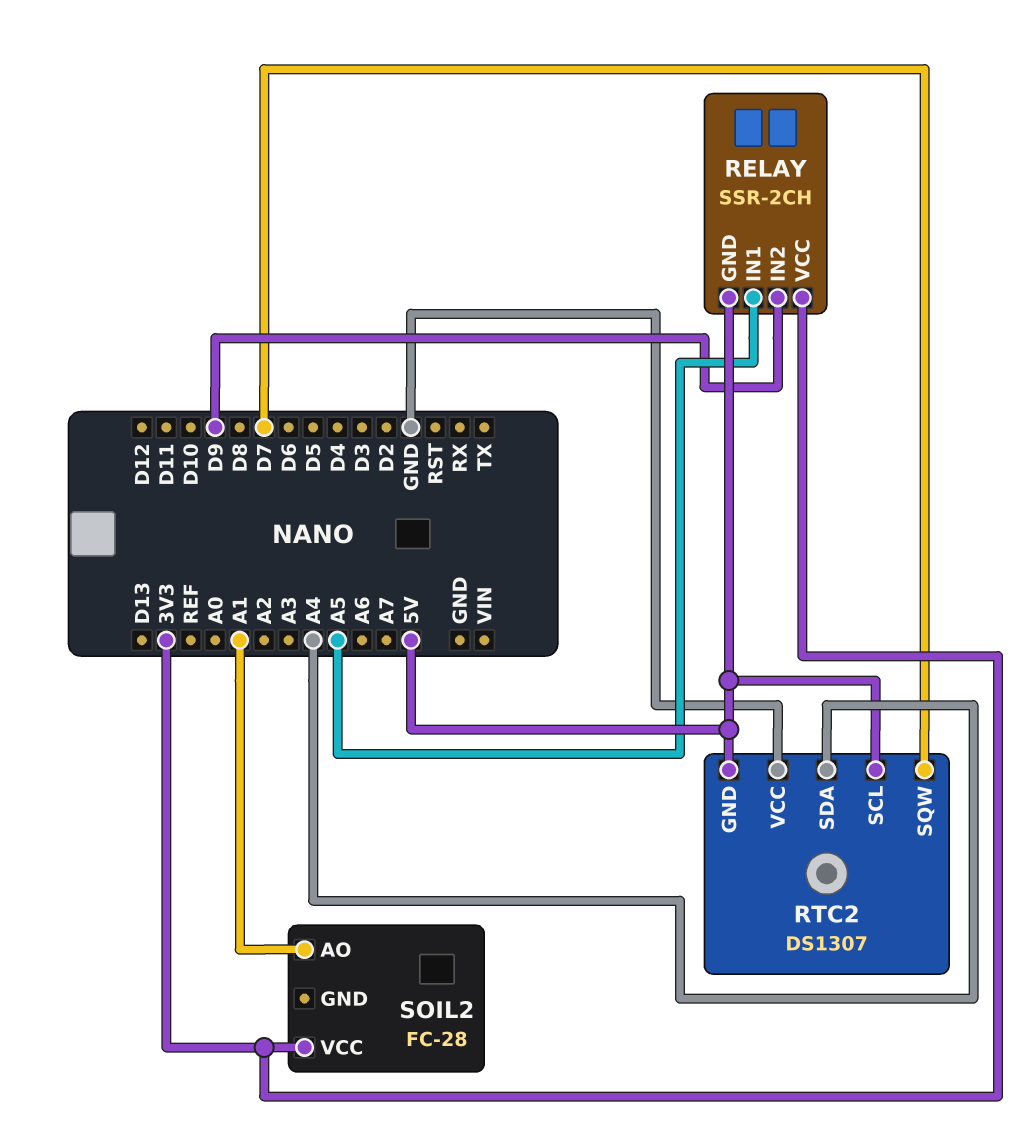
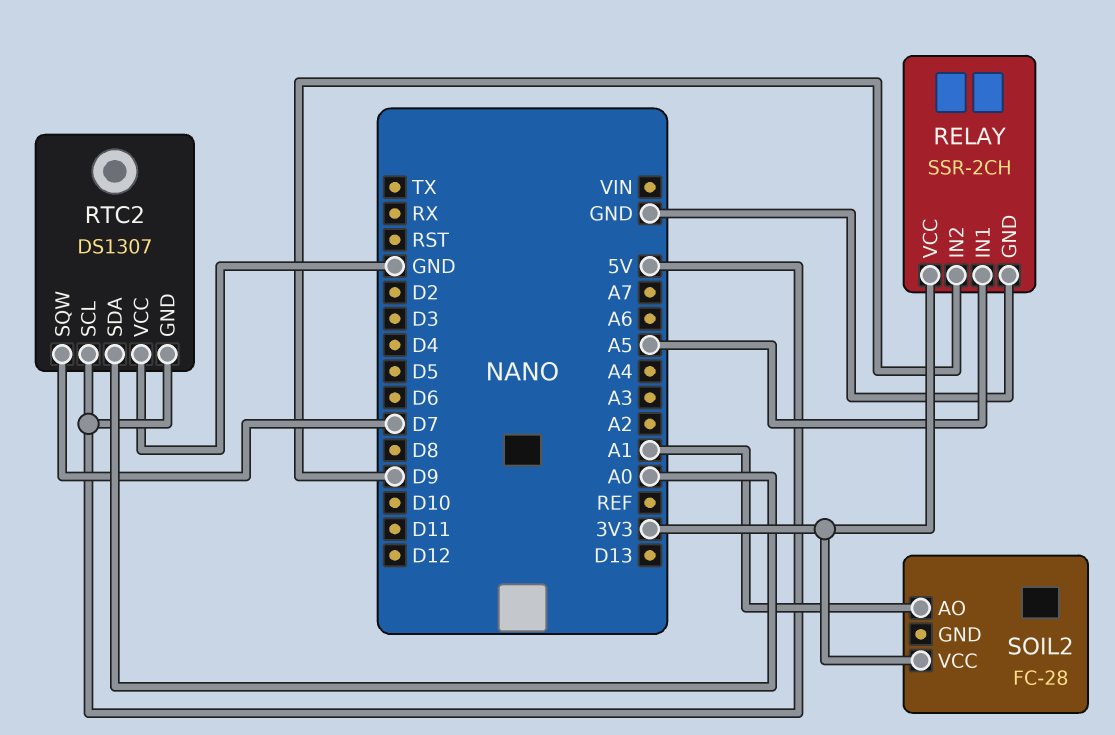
RELAY pin GND: 5V -> GND
RTC2 pin SDA: A4 -> A0

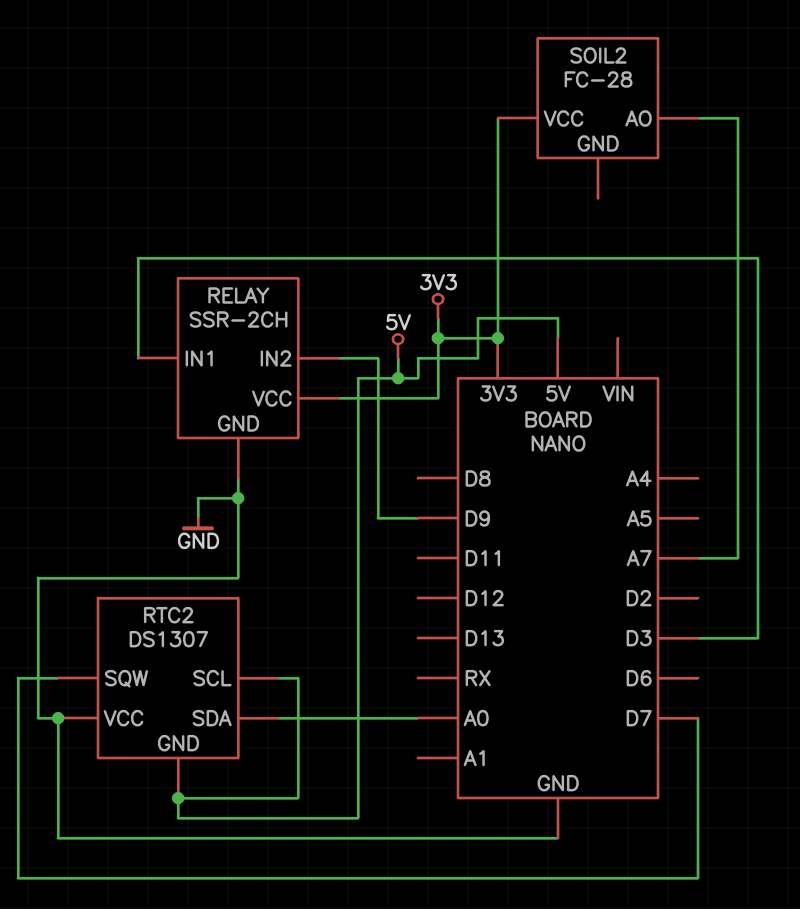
RELAY pin IN1: A5 -> D3
SOIL2 pin AO: A1 -> A7

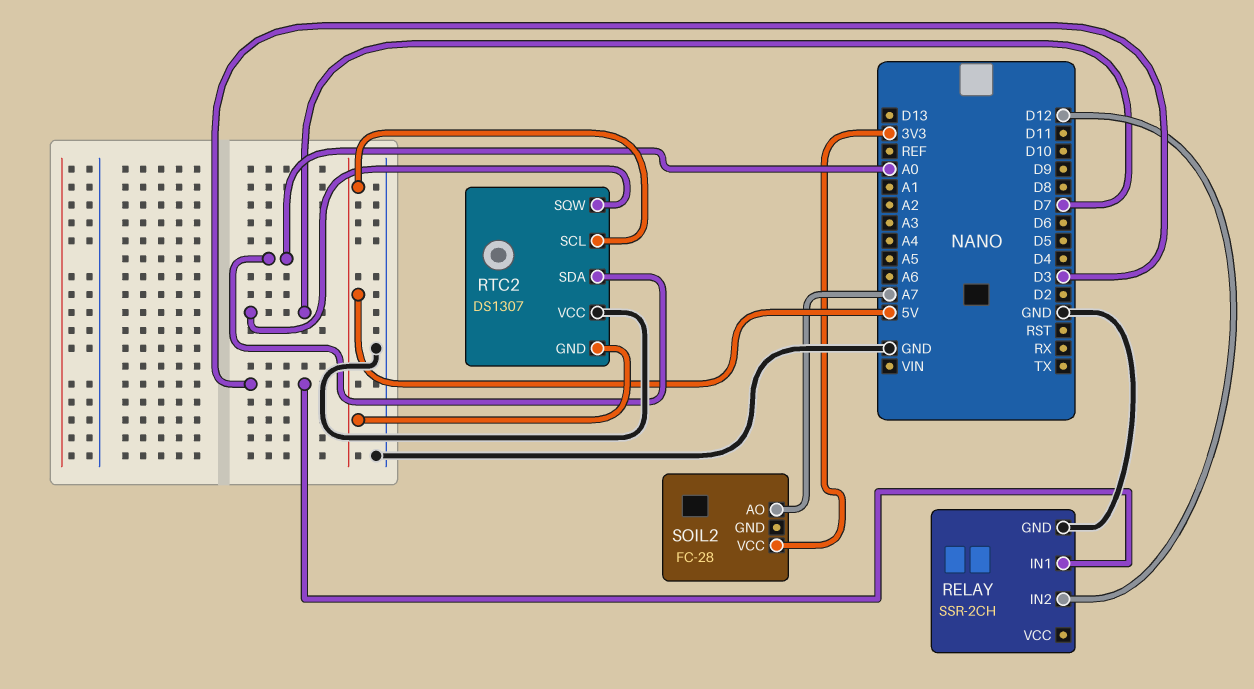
RELAY pin IN2: D9 -> D12
RELAY pin VCC: 3V3 -> none

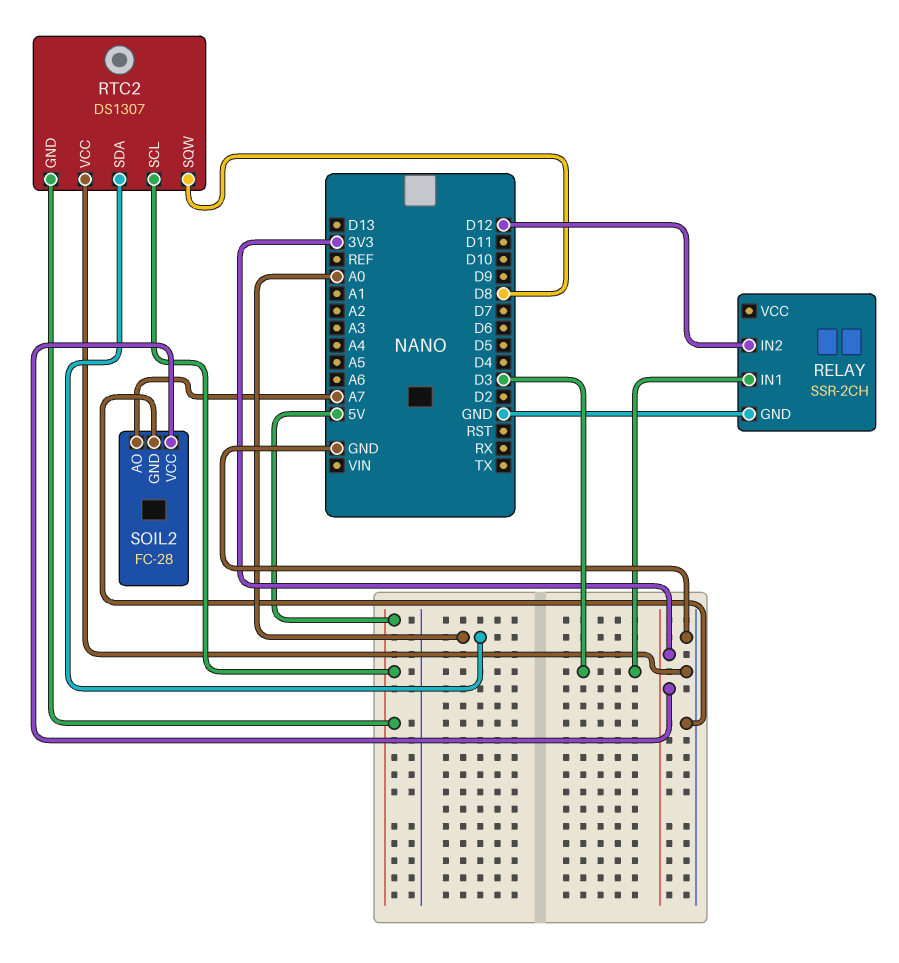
RTC2 pin SQW: D7 -> D8
SOIL2 pin GND: none -> GND

